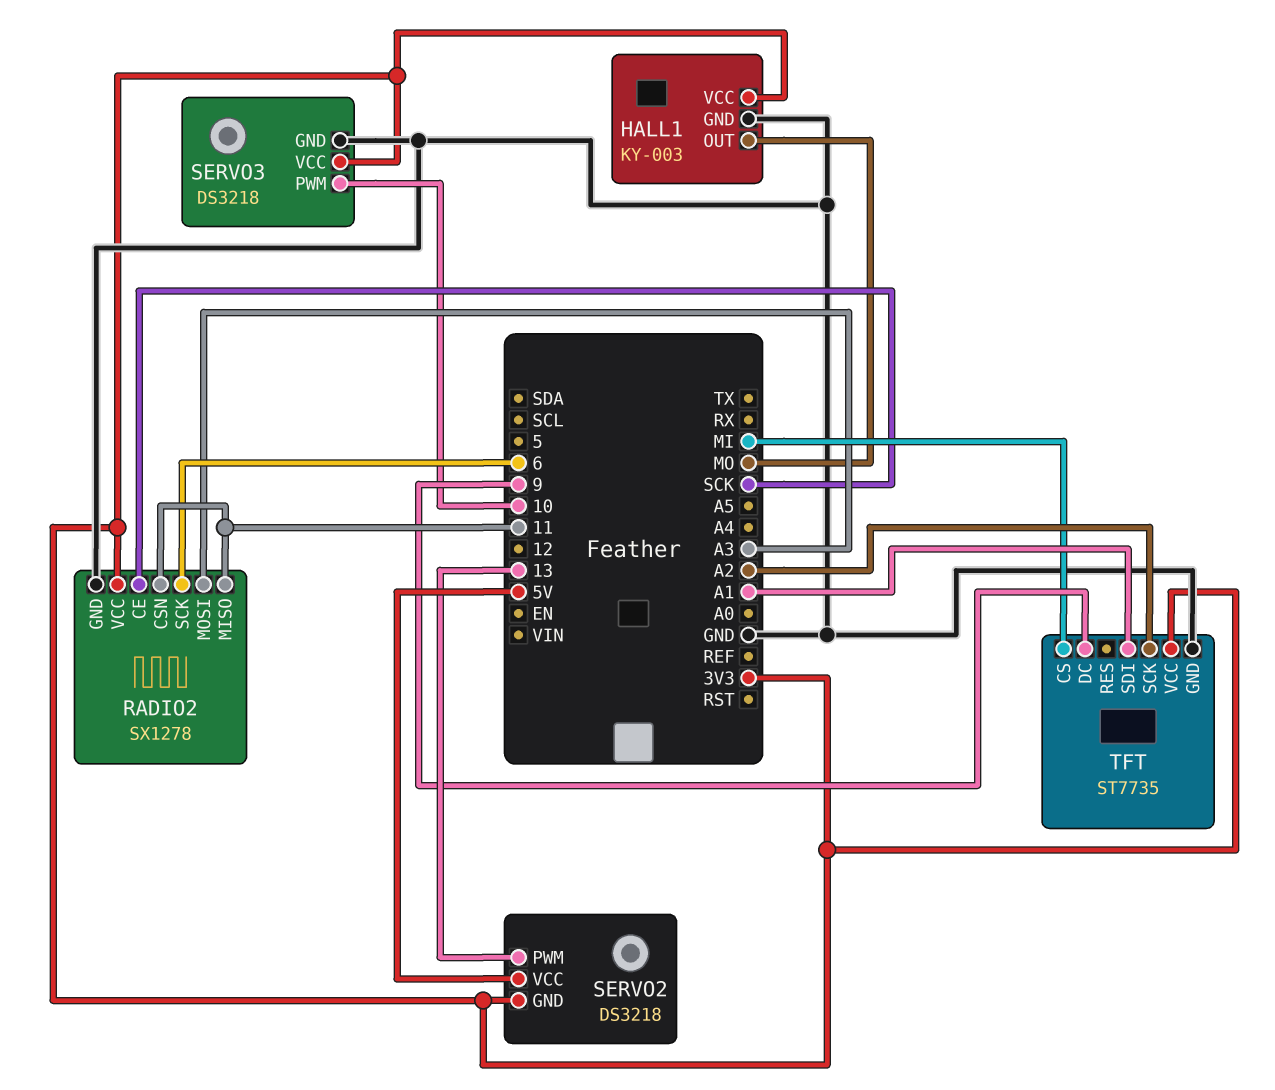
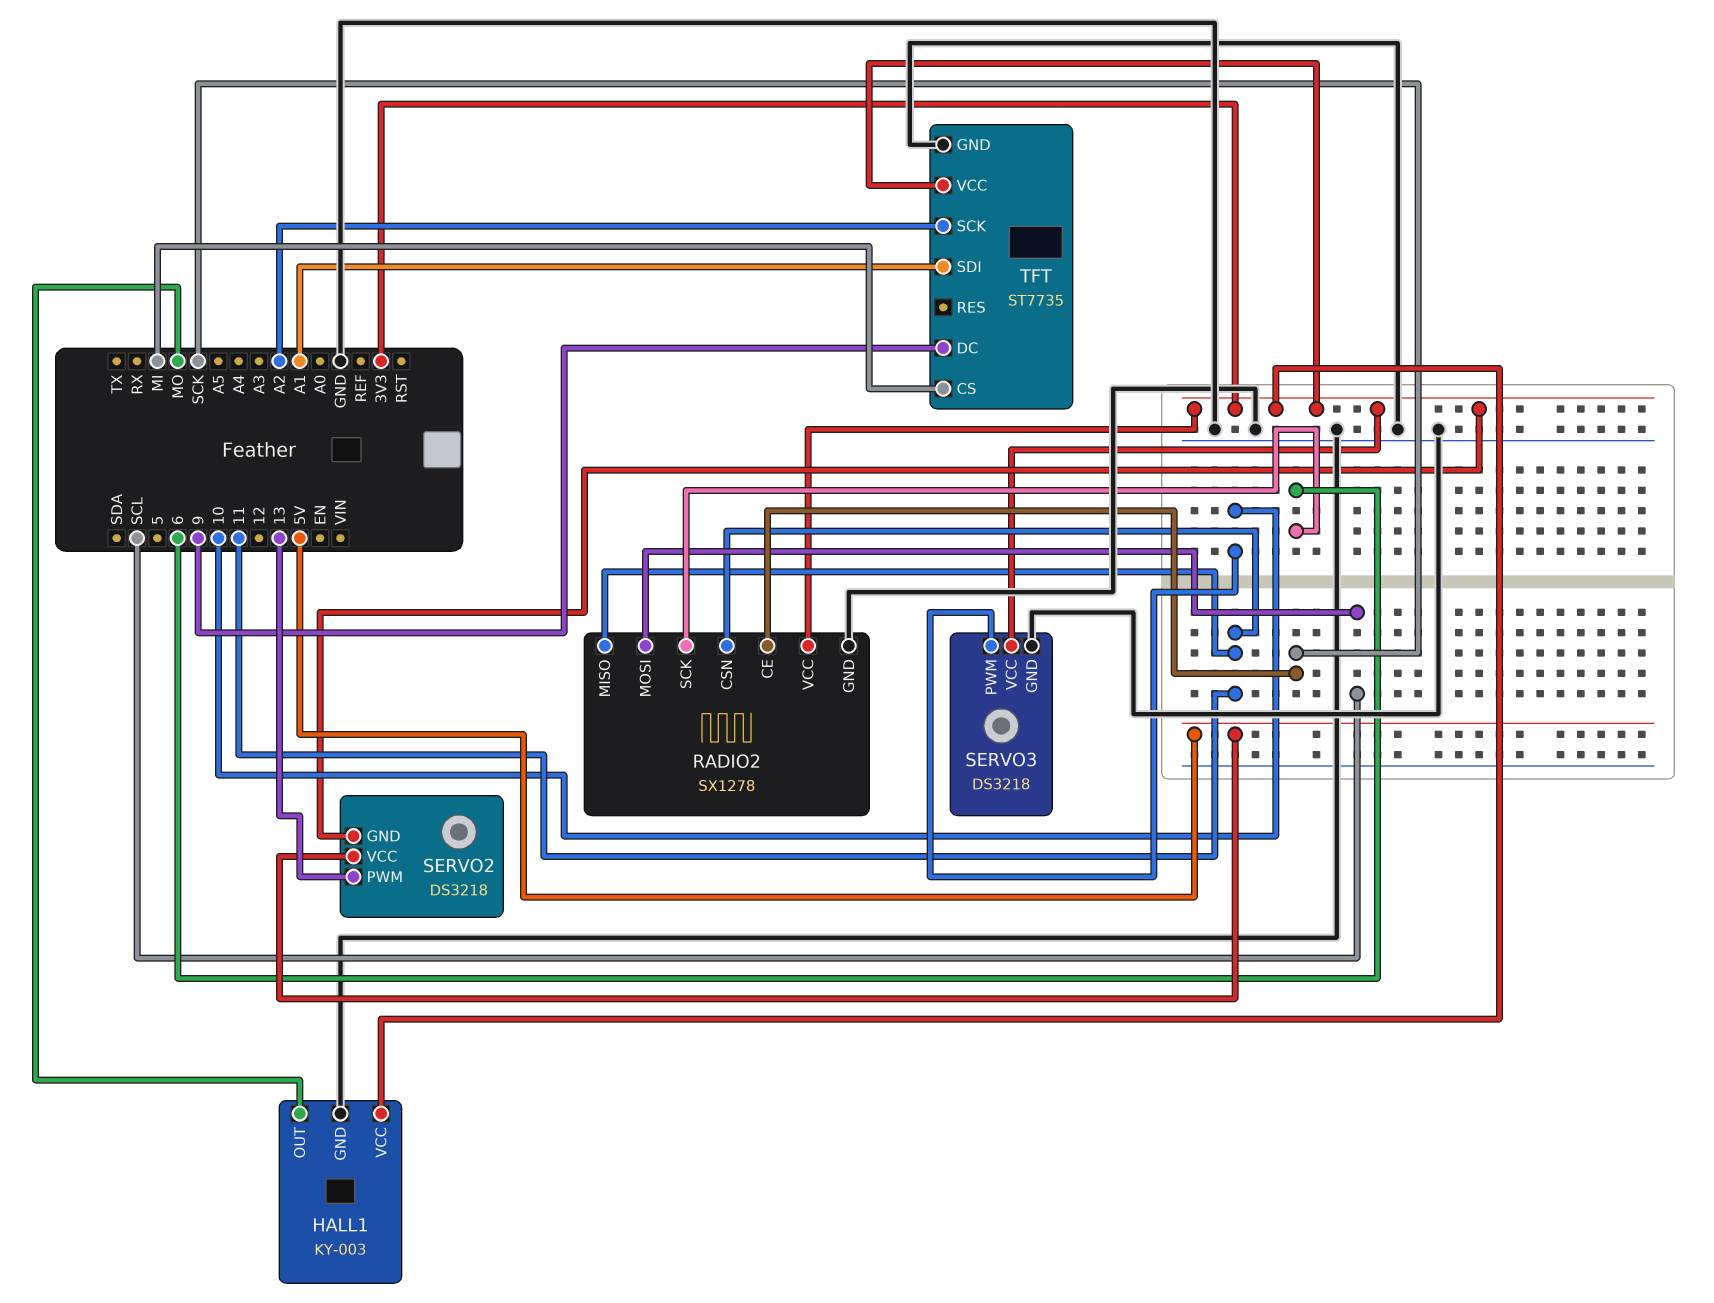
RADIO2 pin MOSI: A3 -> SCL

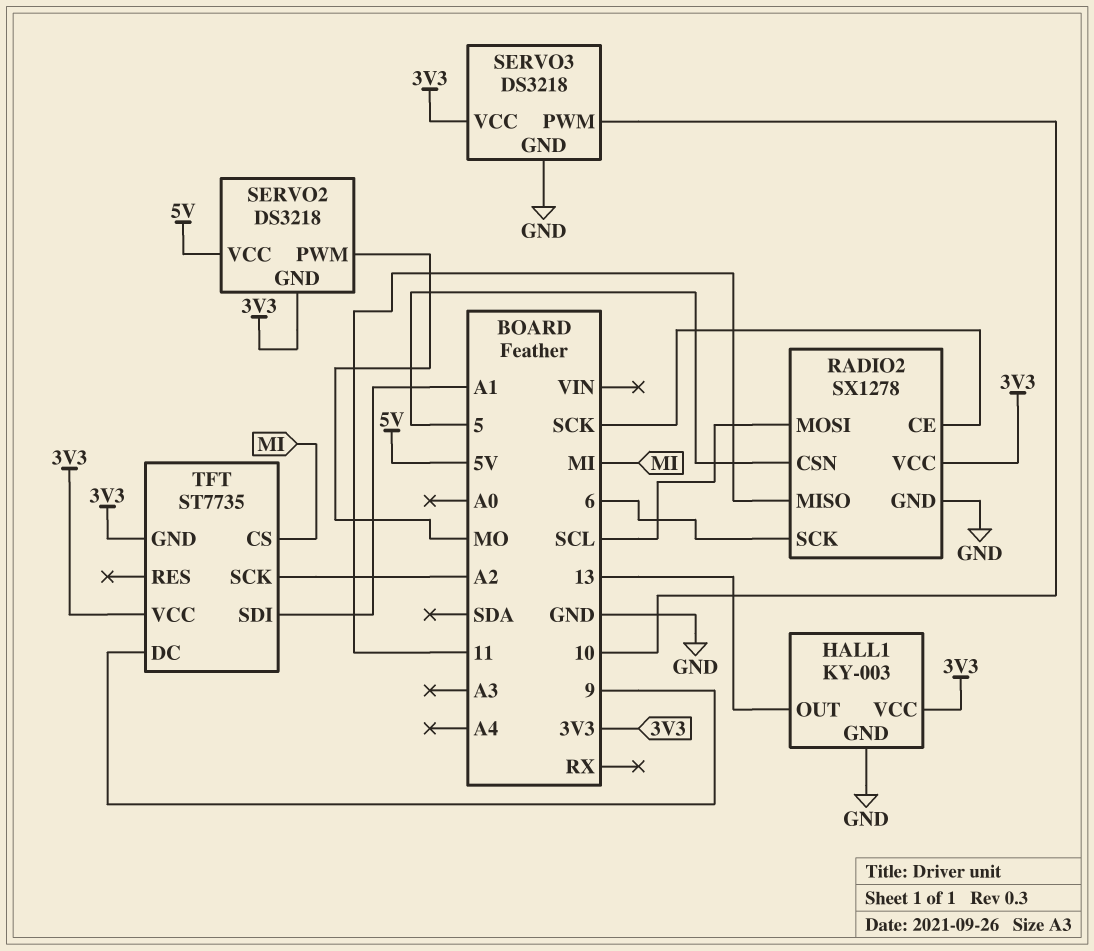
HALL1 pin OUT: MO -> 13
RADIO2 pin CSN: 11 -> 5
SERVO2 pin PWM: 13 -> MO
TFT pin GND: GND -> 3V3

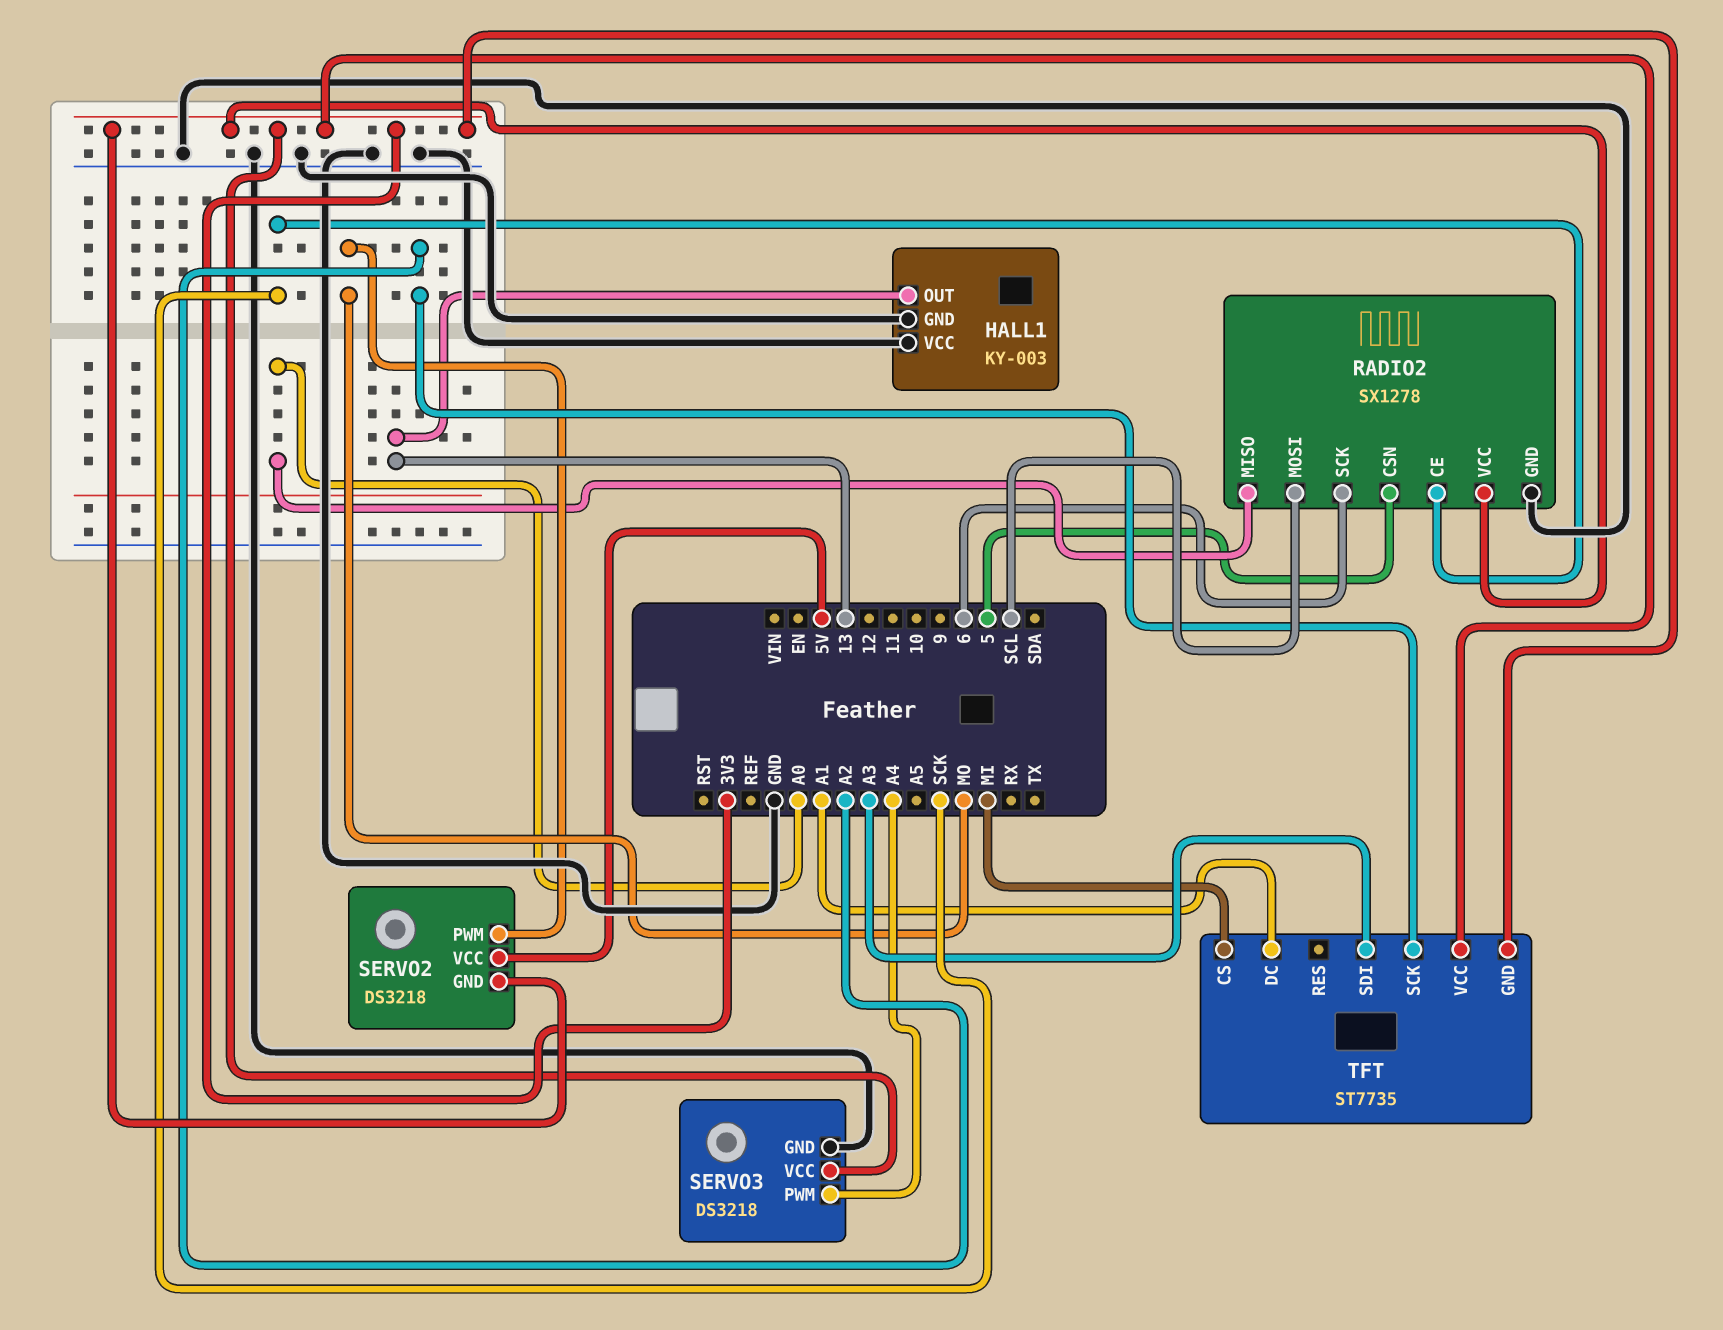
HALL1 pin VCC: 3V3 -> GND
RADIO2 pin MISO: 11 -> A0
SERVO3 pin PWM: 10 -> A4
TFT pin DC: 9 -> A1
TFT pin SDI: A1 -> A3

